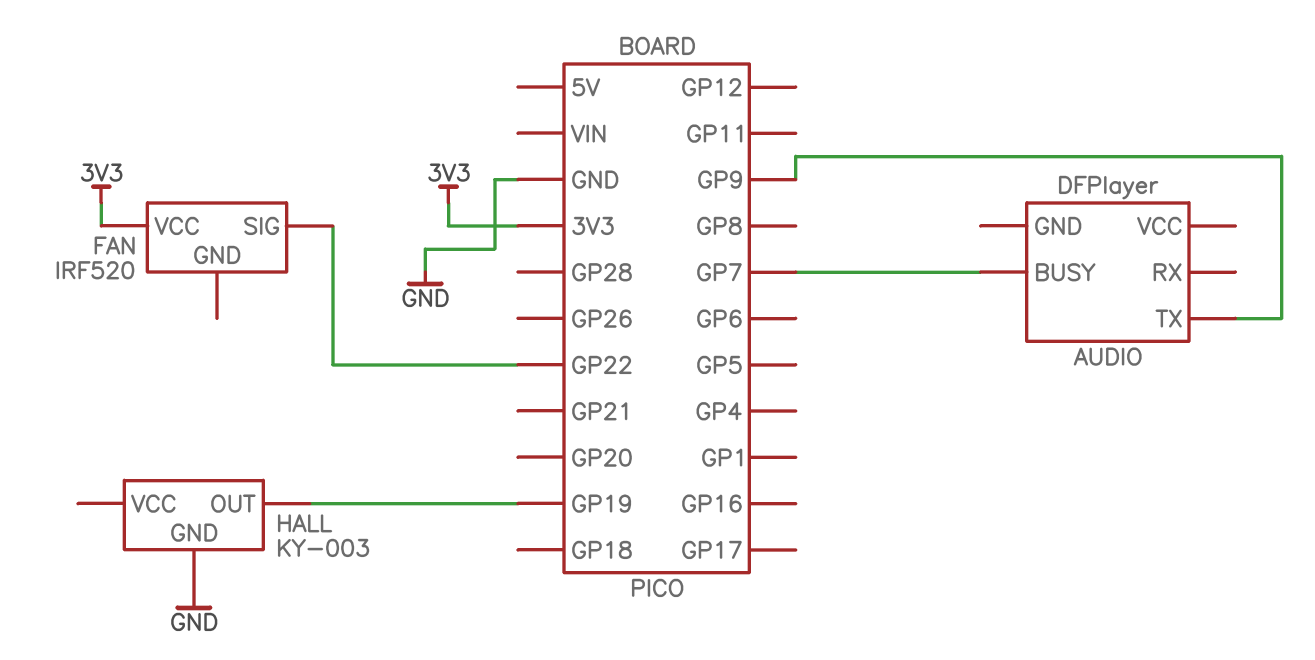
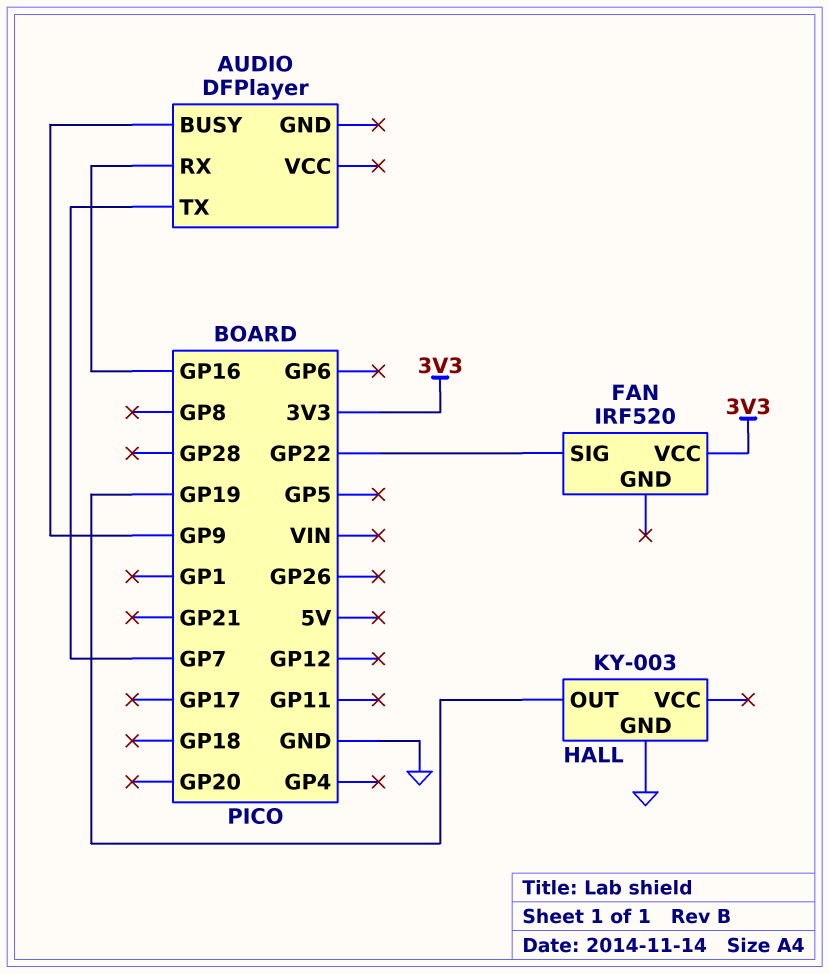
AUDIO pin BUSY: GP7 -> GP9
AUDIO pin RX: none -> GP16
AUDIO pin TX: GP9 -> GP7

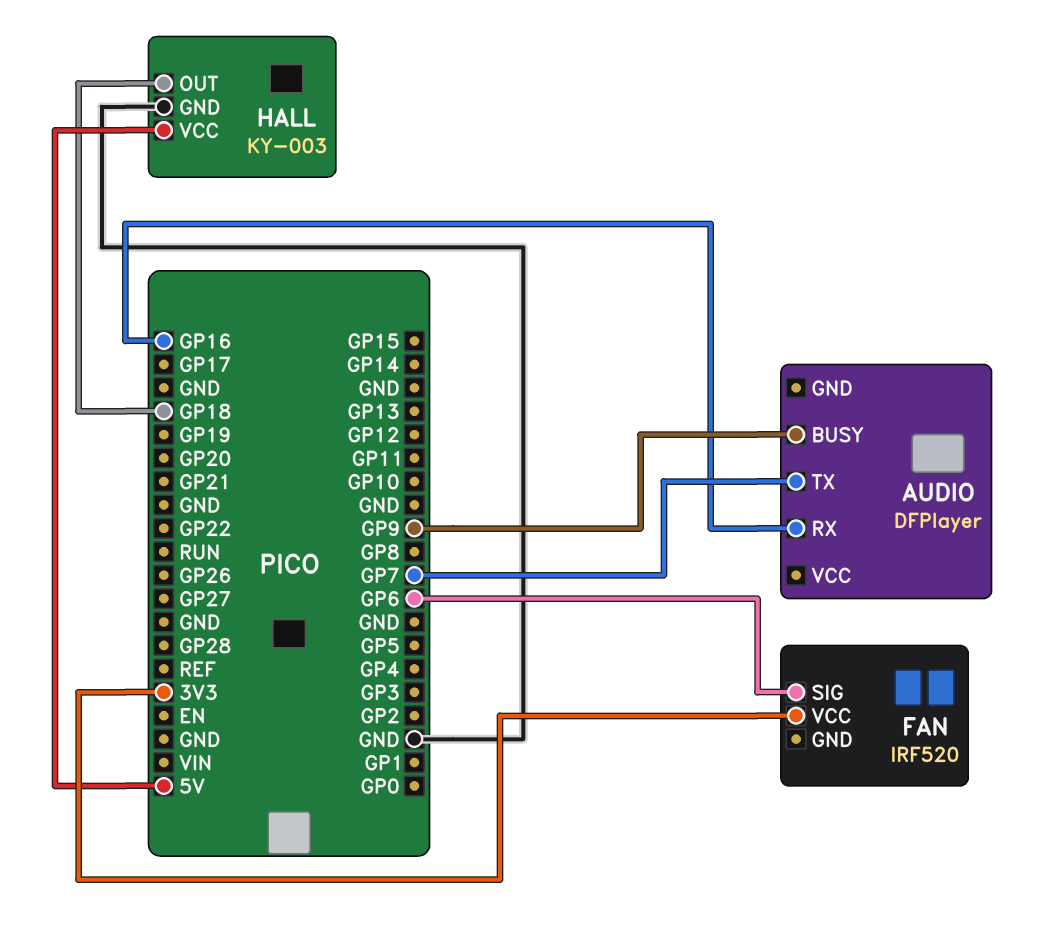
FAN pin SIG: GP22 -> GP6
HALL pin OUT: GP19 -> GP18
HALL pin VCC: none -> 5V

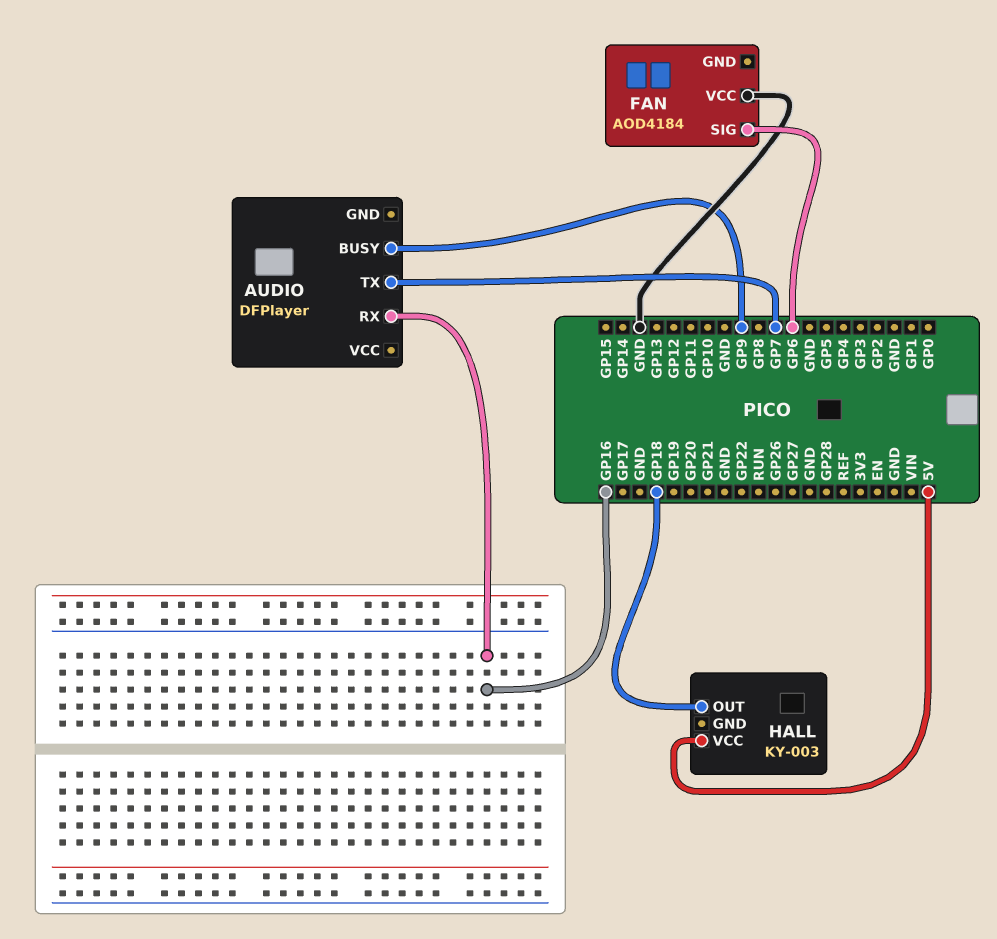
FAN: IRF520 -> AOD4184
FAN pin VCC: 3V3 -> GND
HALL pin GND: GND -> none

